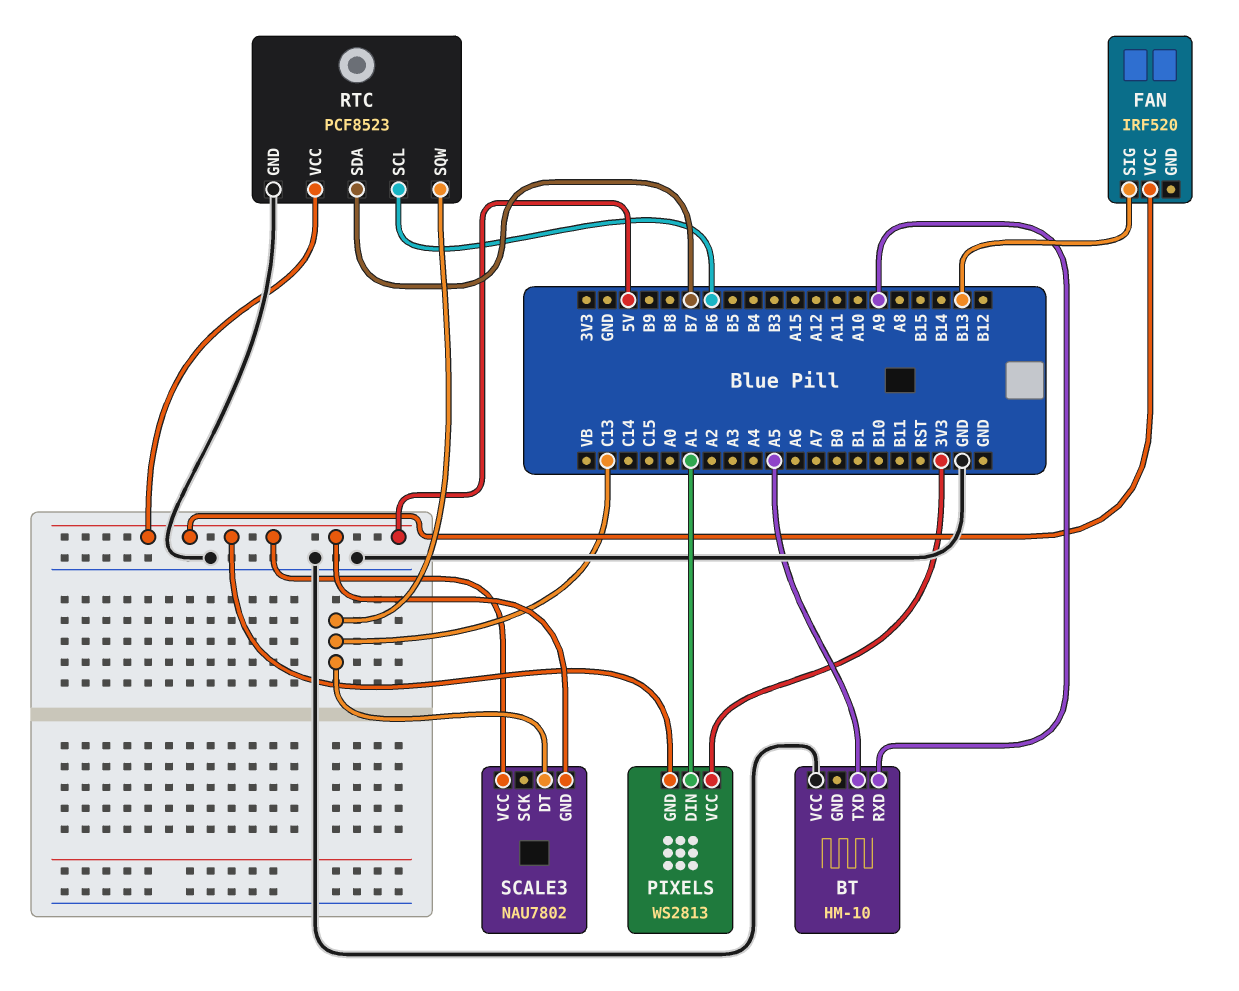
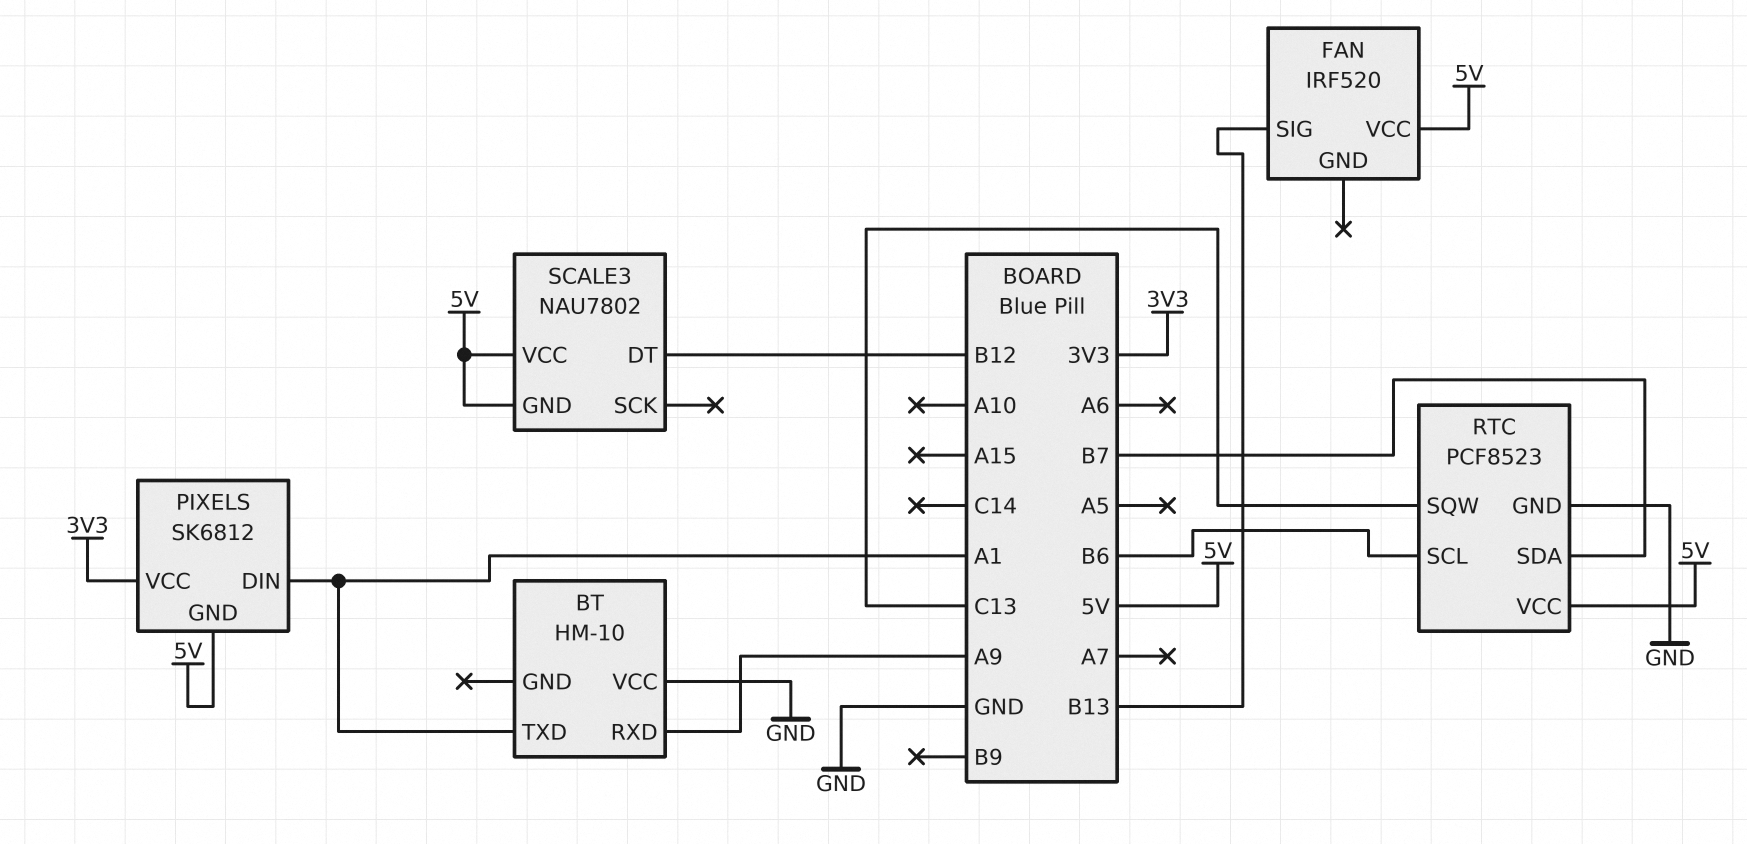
BT pin TXD: A5 -> A1
PIXELS: WS2813 -> SK6812
SCALE3 pin DT: C13 -> B12

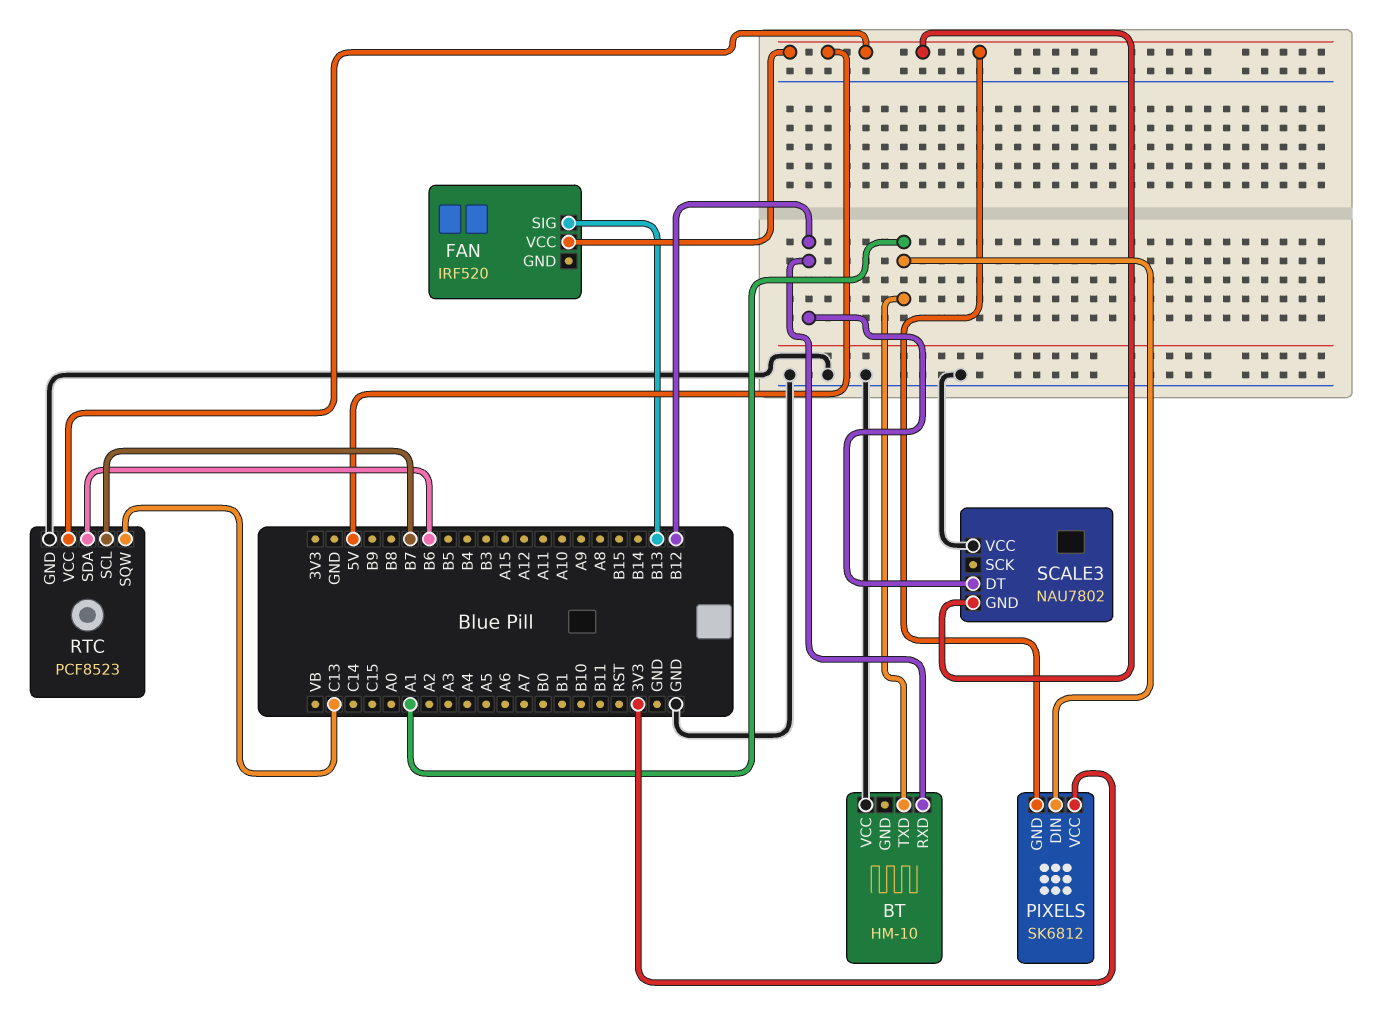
BT pin RXD: A9 -> B12
RTC pin SCL: B6 -> B7
RTC pin SDA: B7 -> B6
SCALE3 pin VCC: 5V -> GND

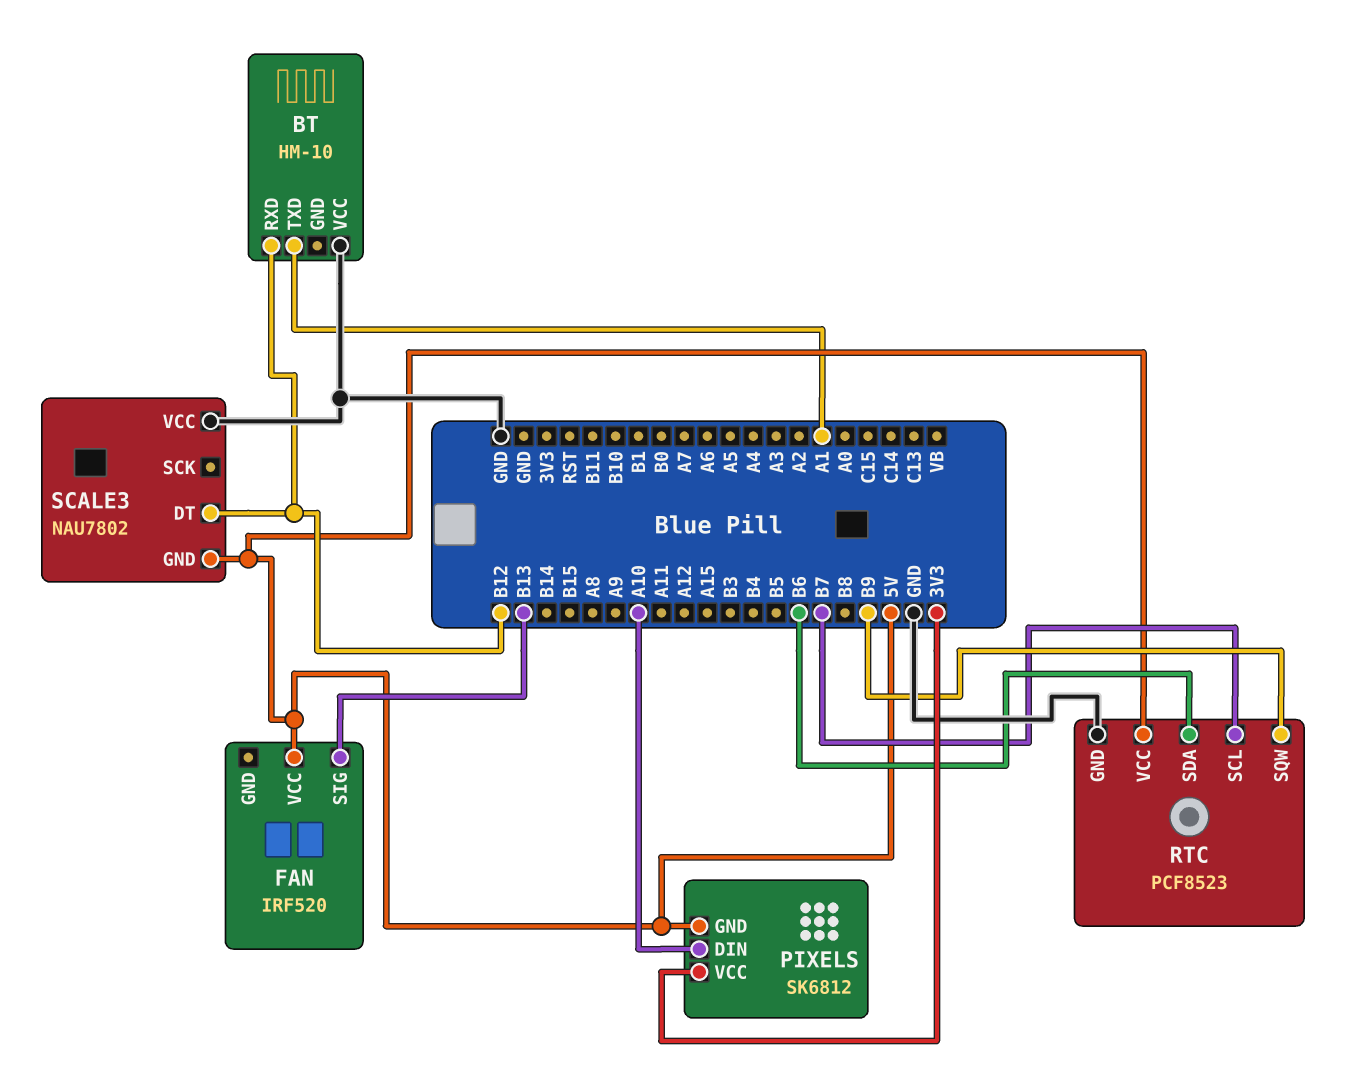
PIXELS pin DIN: A1 -> A10
RTC pin SQW: C13 -> B9

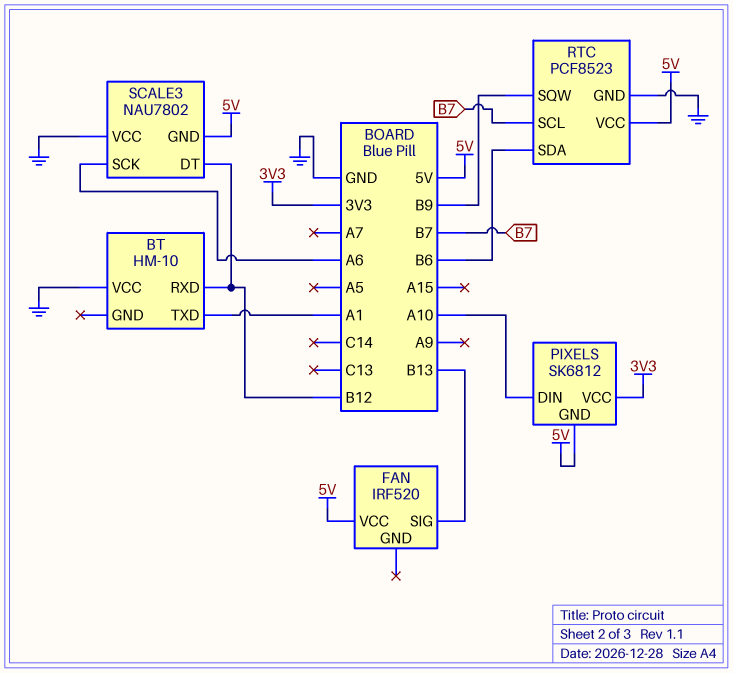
SCALE3 pin SCK: none -> A6

